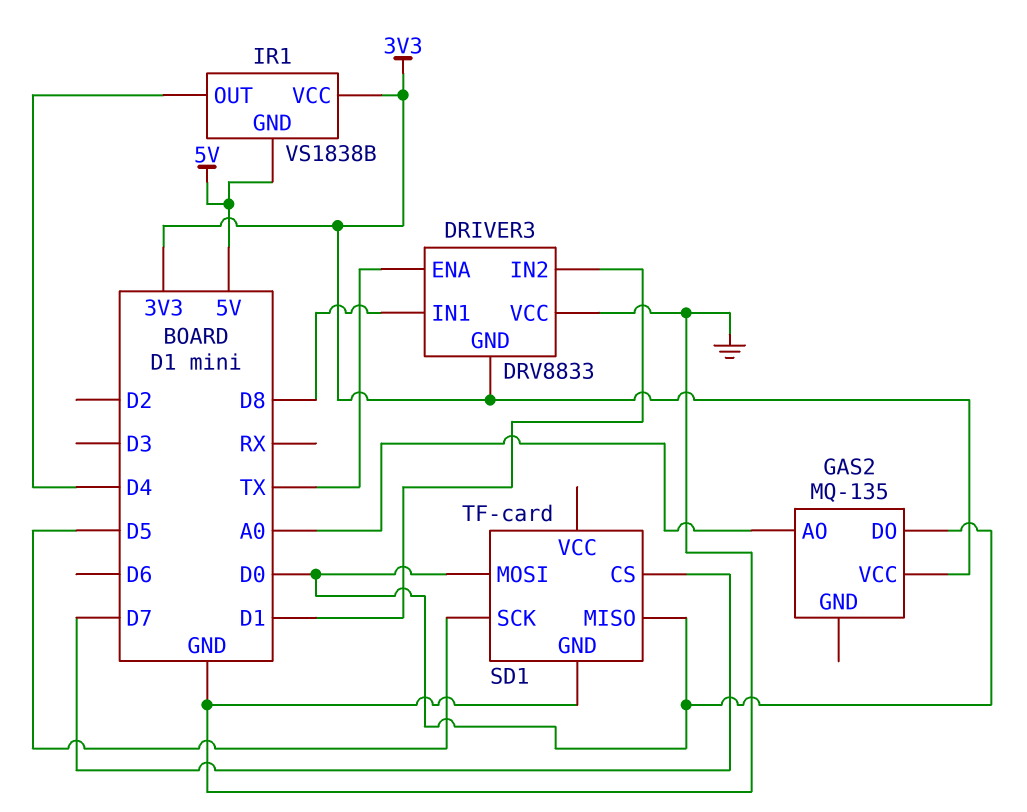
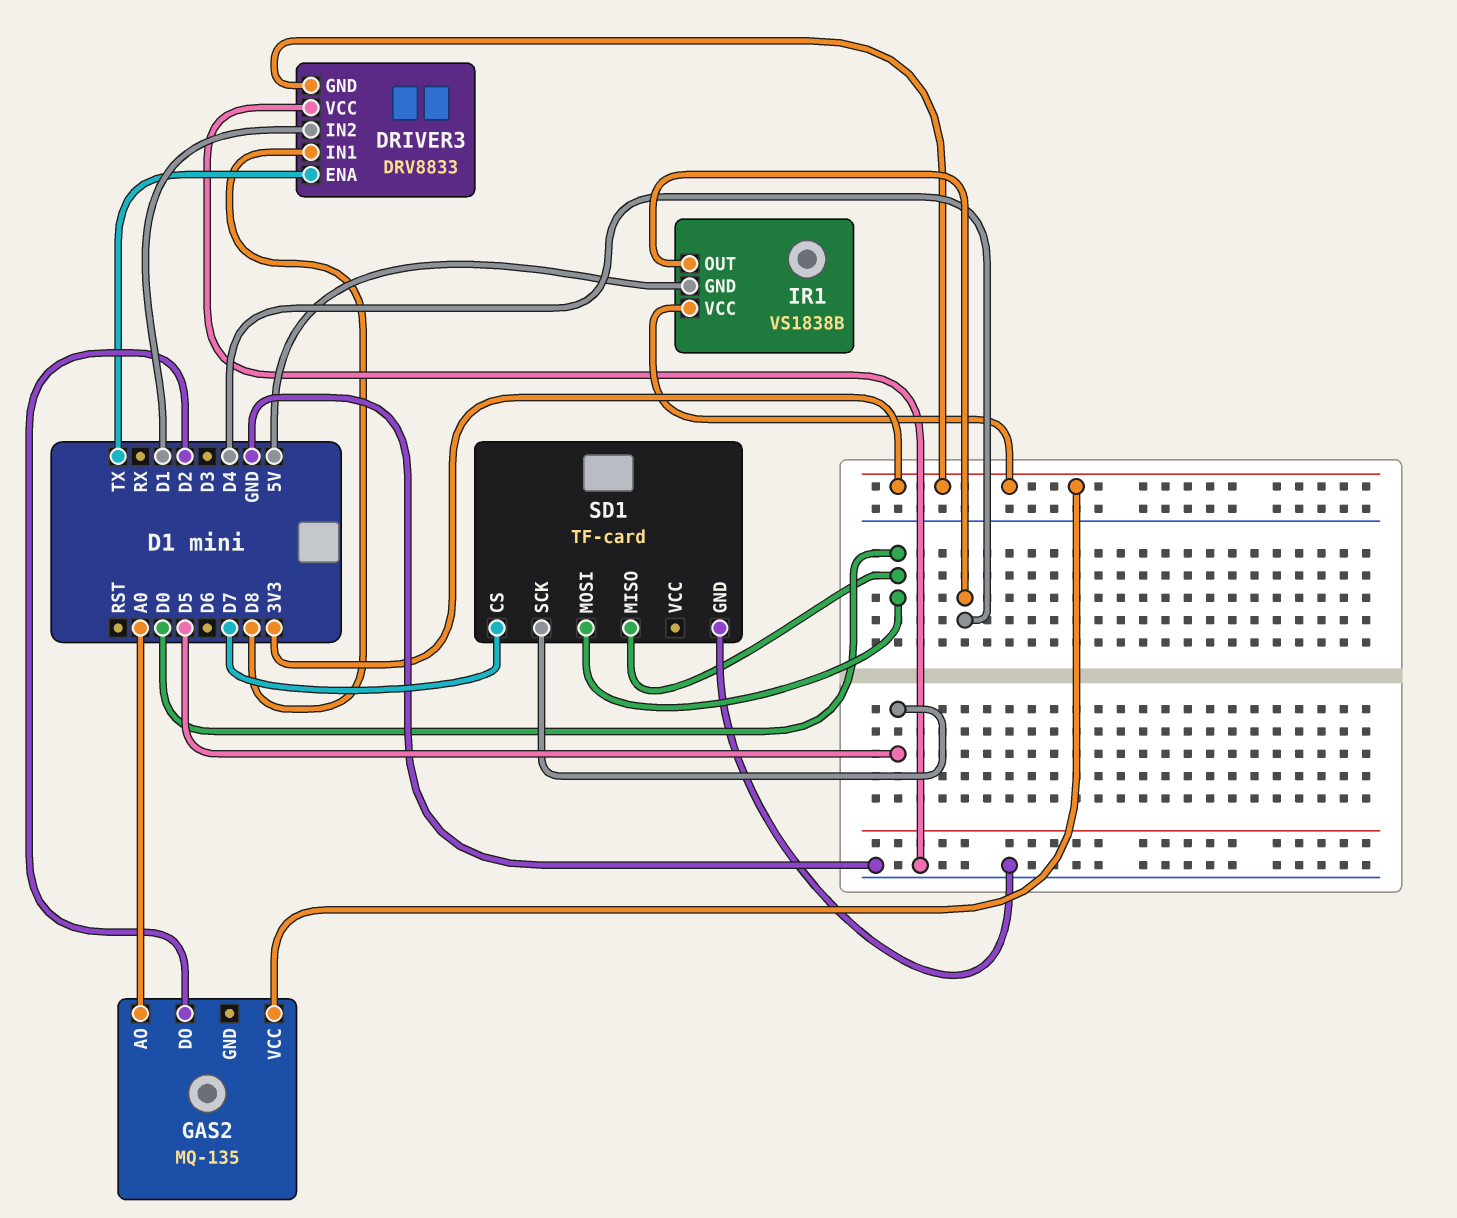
GAS2 pin DO: D0 -> D2

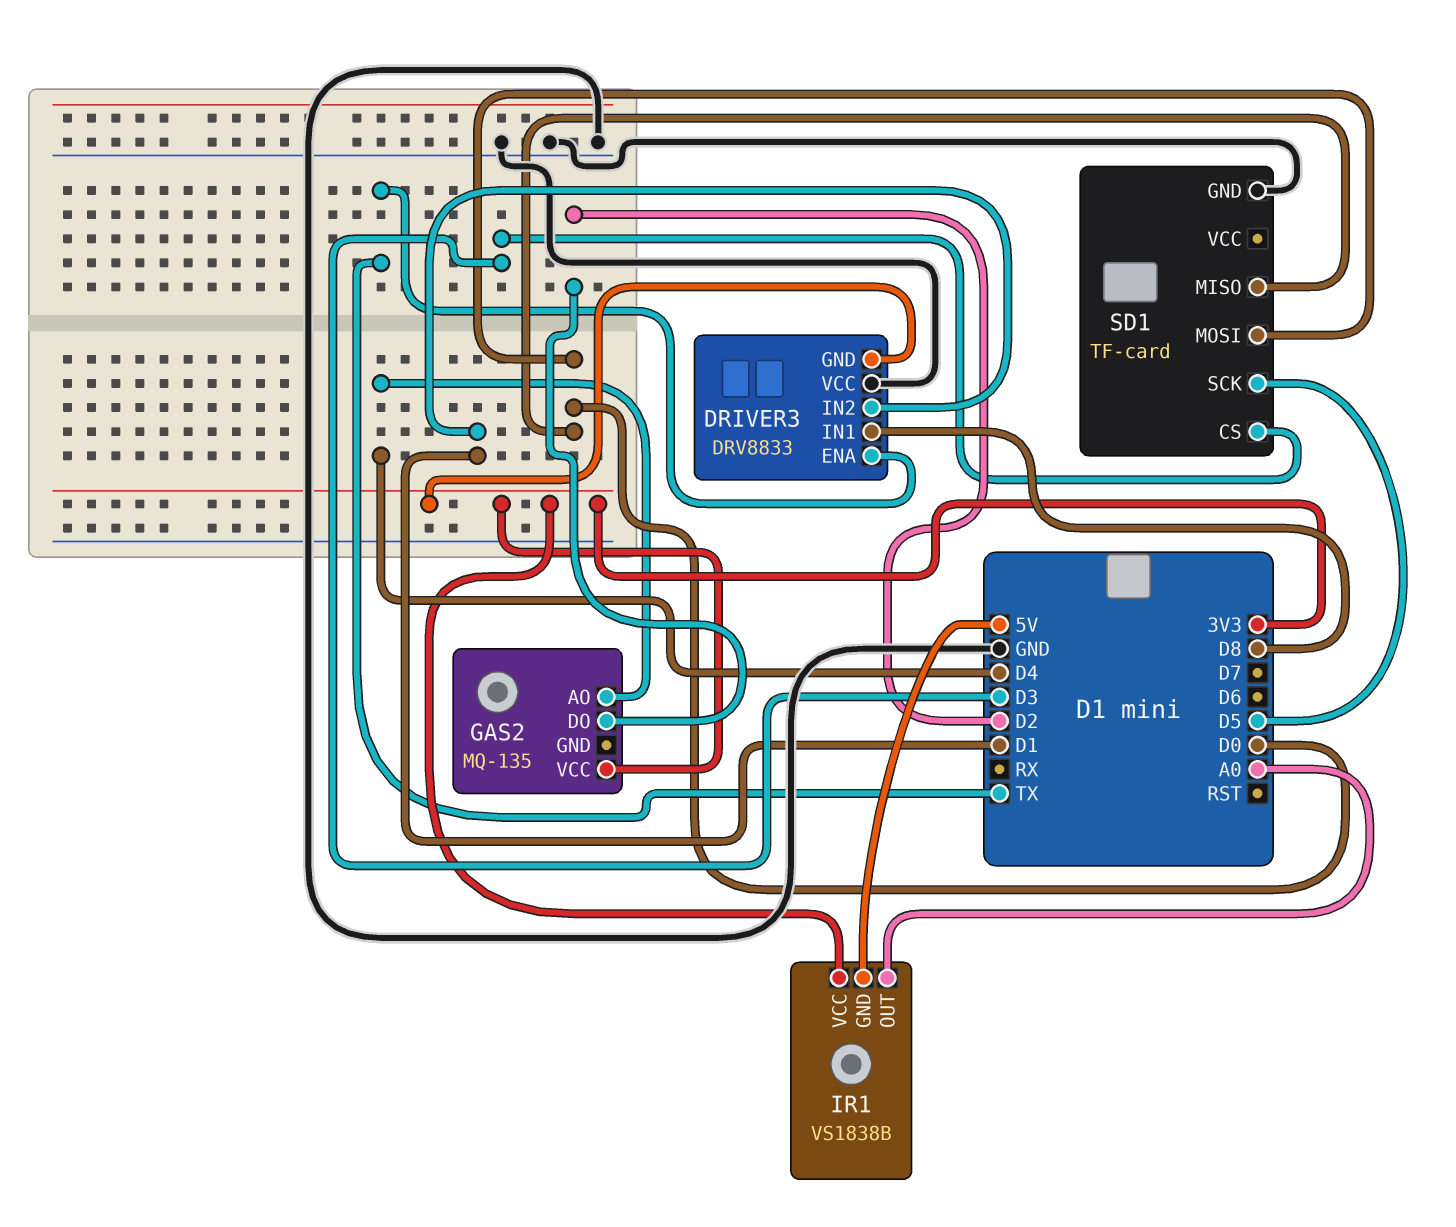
GAS2 pin AO: A0 -> D4
IR1 pin OUT: D4 -> A0
SD1 pin CS: D7 -> D3

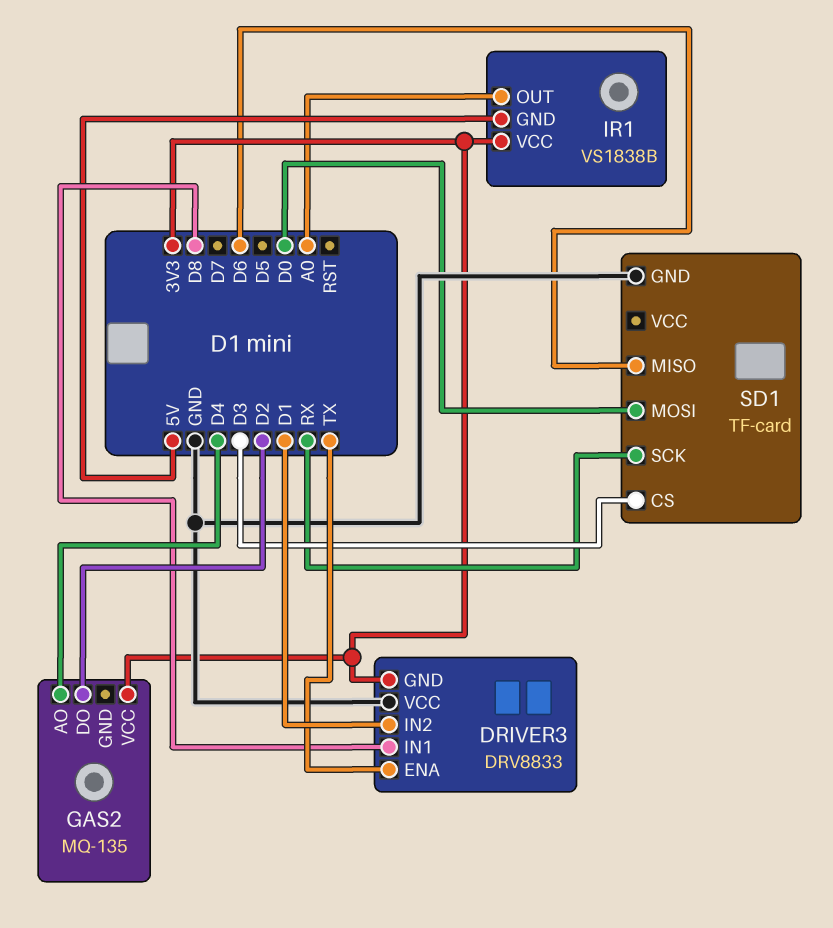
SD1 pin MISO: D0 -> D6
SD1 pin SCK: D5 -> RX

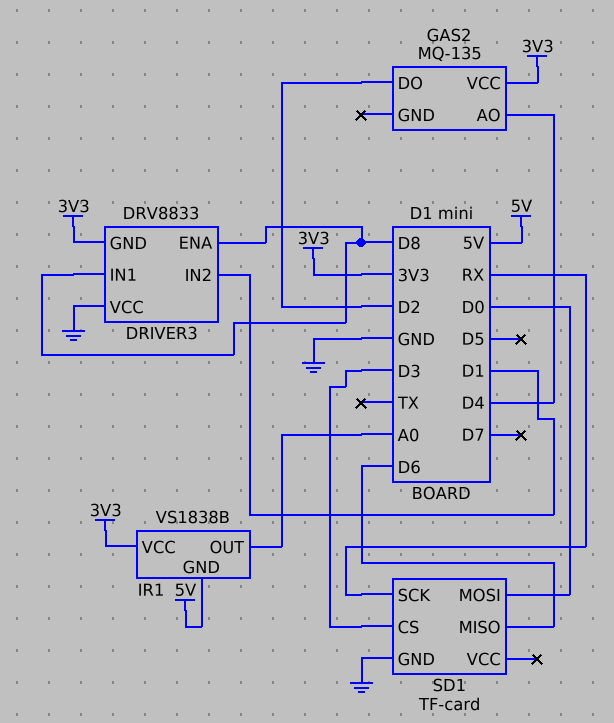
DRIVER3 pin ENA: TX -> D8

